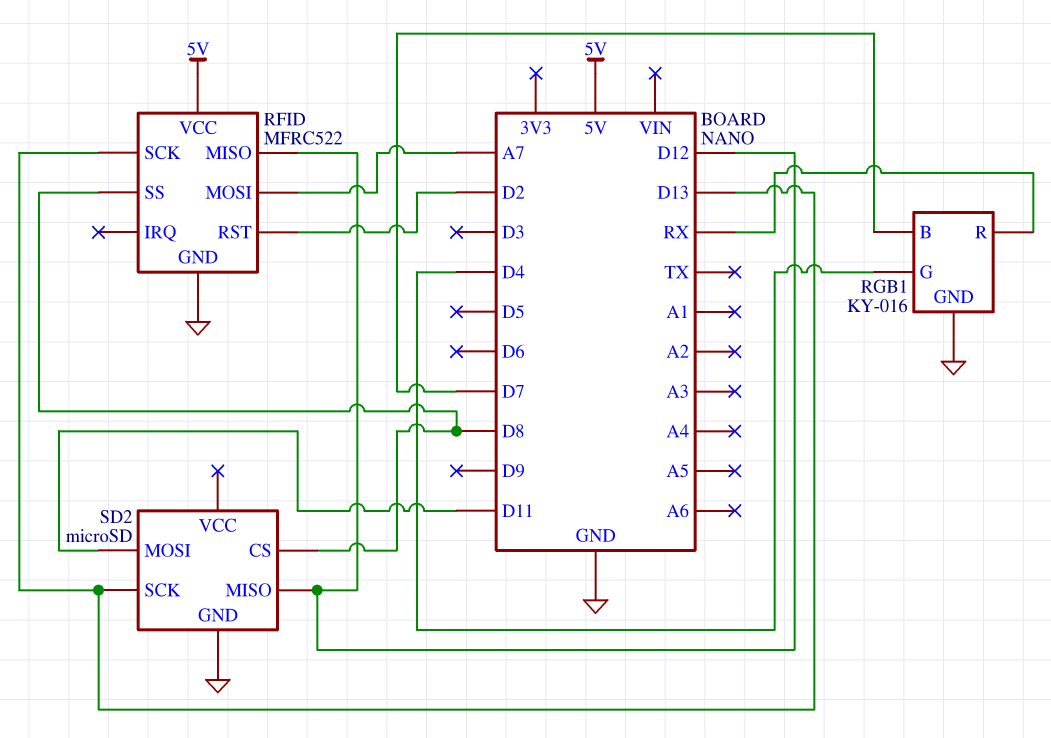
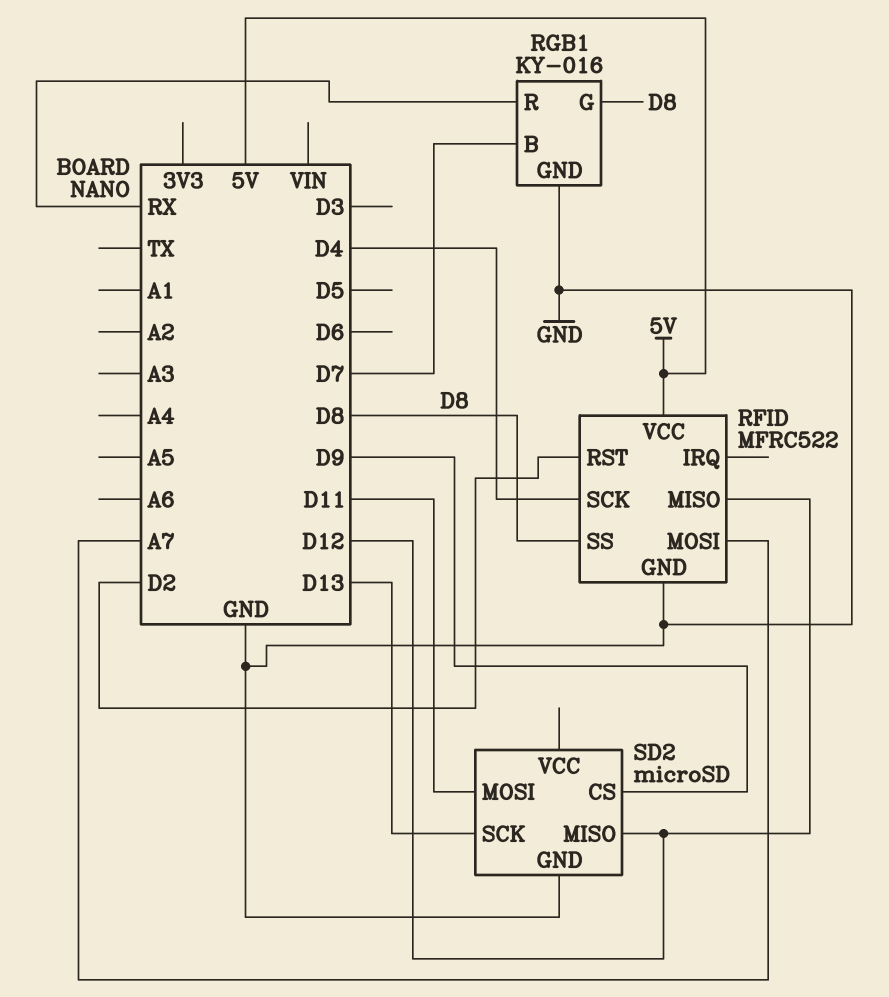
RFID pin SCK: D13 -> D4
RGB1 pin G: D4 -> D8
SD2 pin CS: D8 -> D9

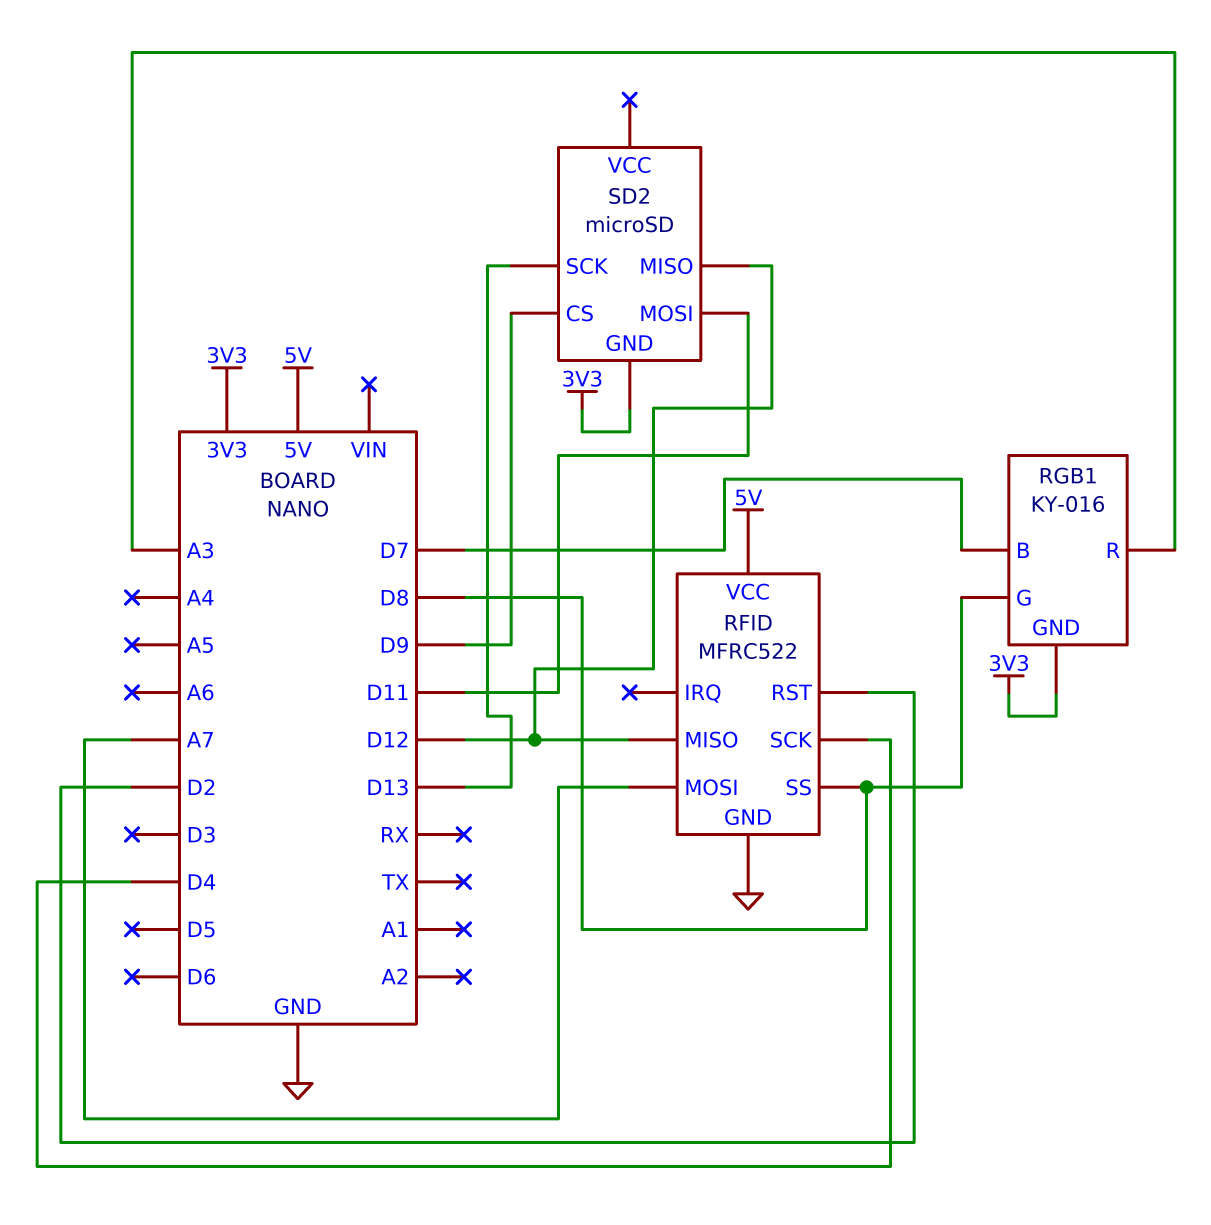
RGB1 pin GND: GND -> 3V3
RGB1 pin R: RX -> A3
SD2 pin GND: GND -> 3V3

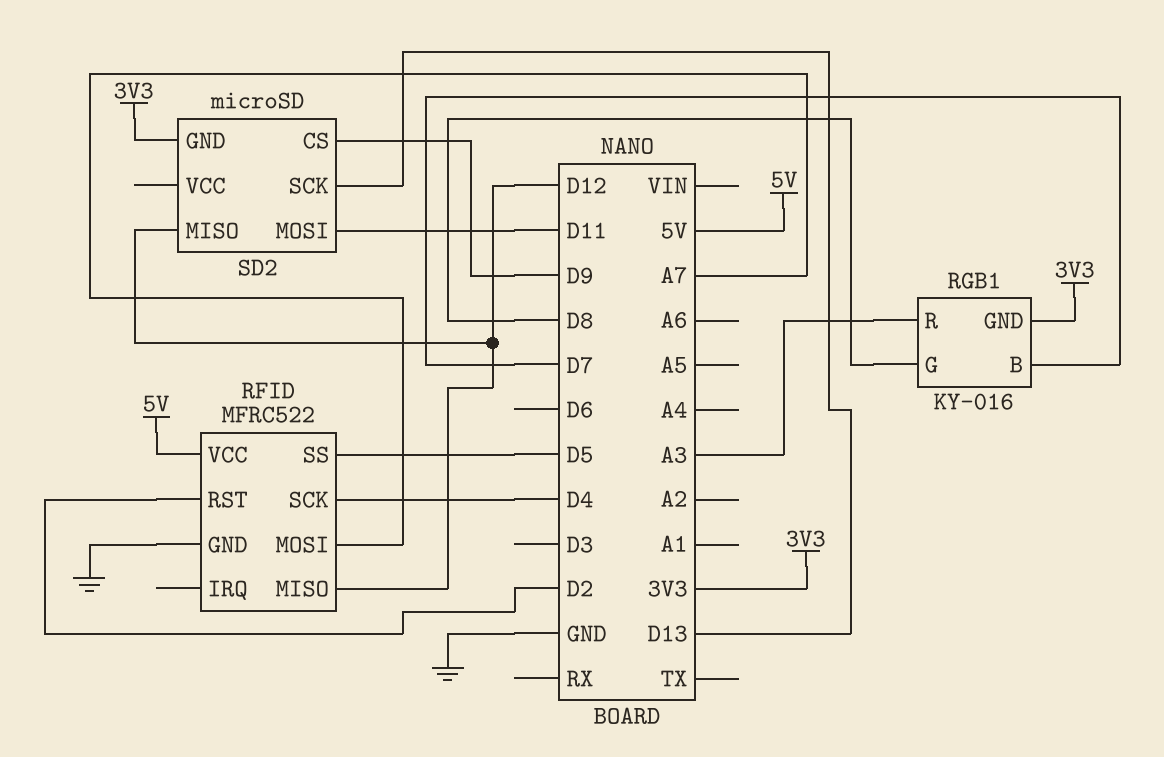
RFID pin SS: D8 -> D5

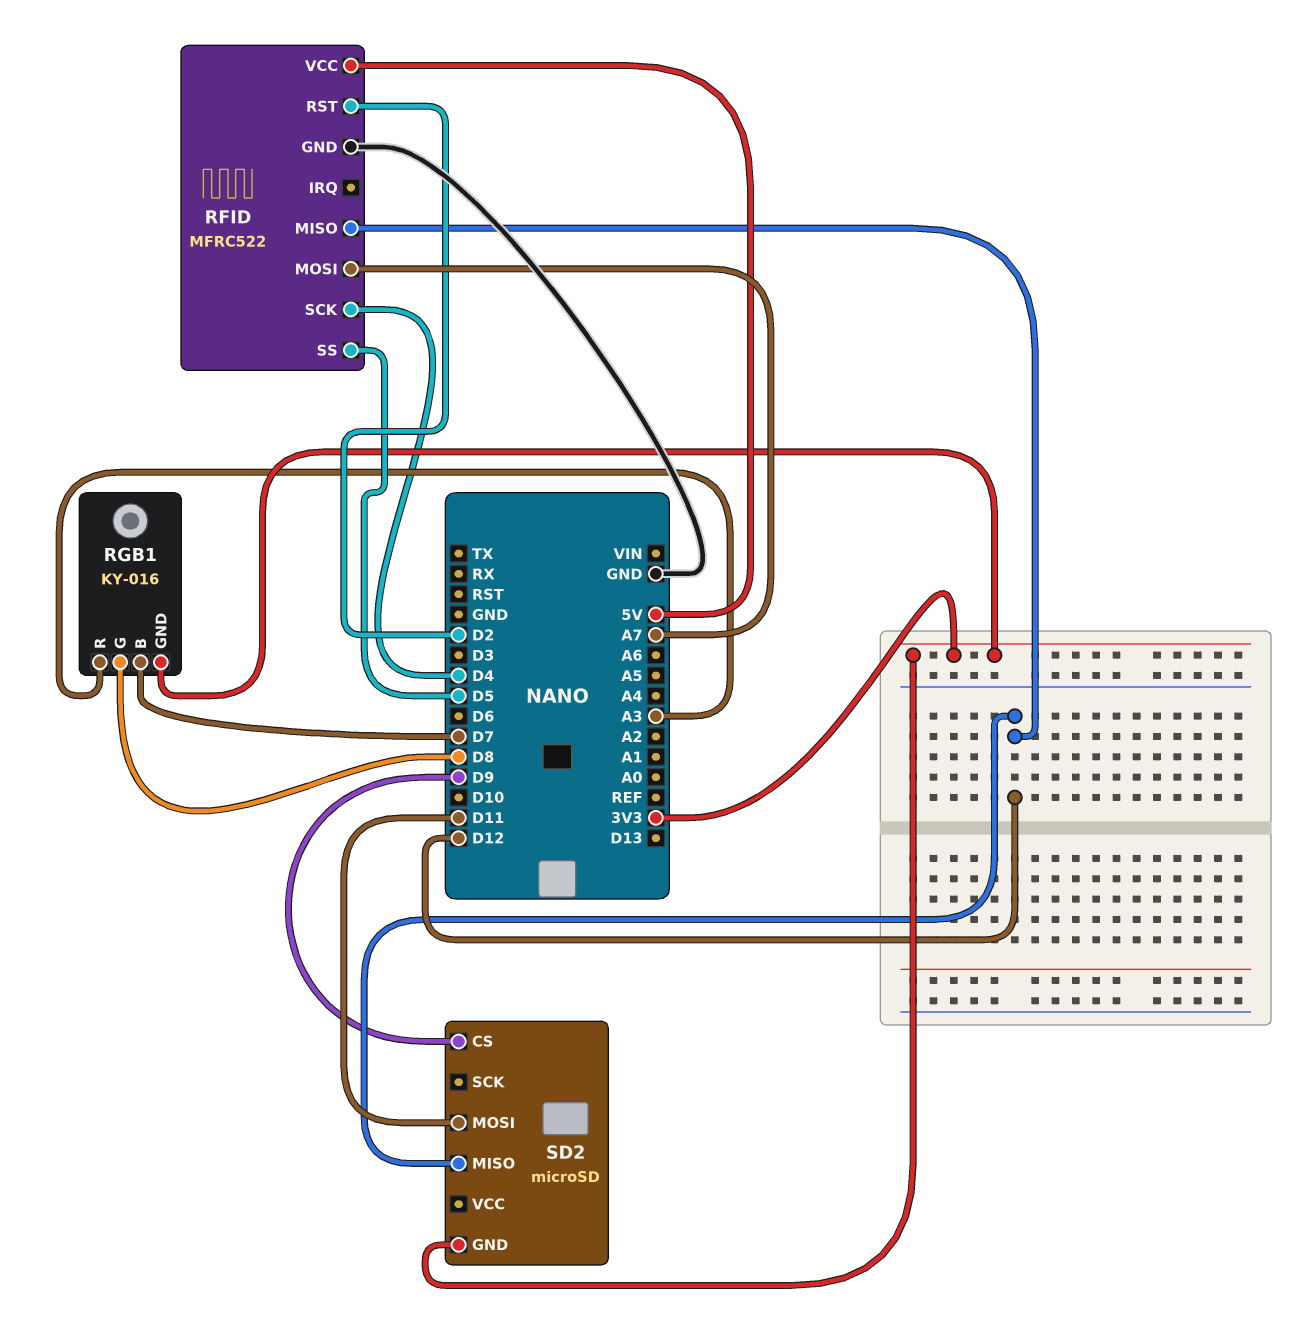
SD2 pin SCK: D13 -> none

